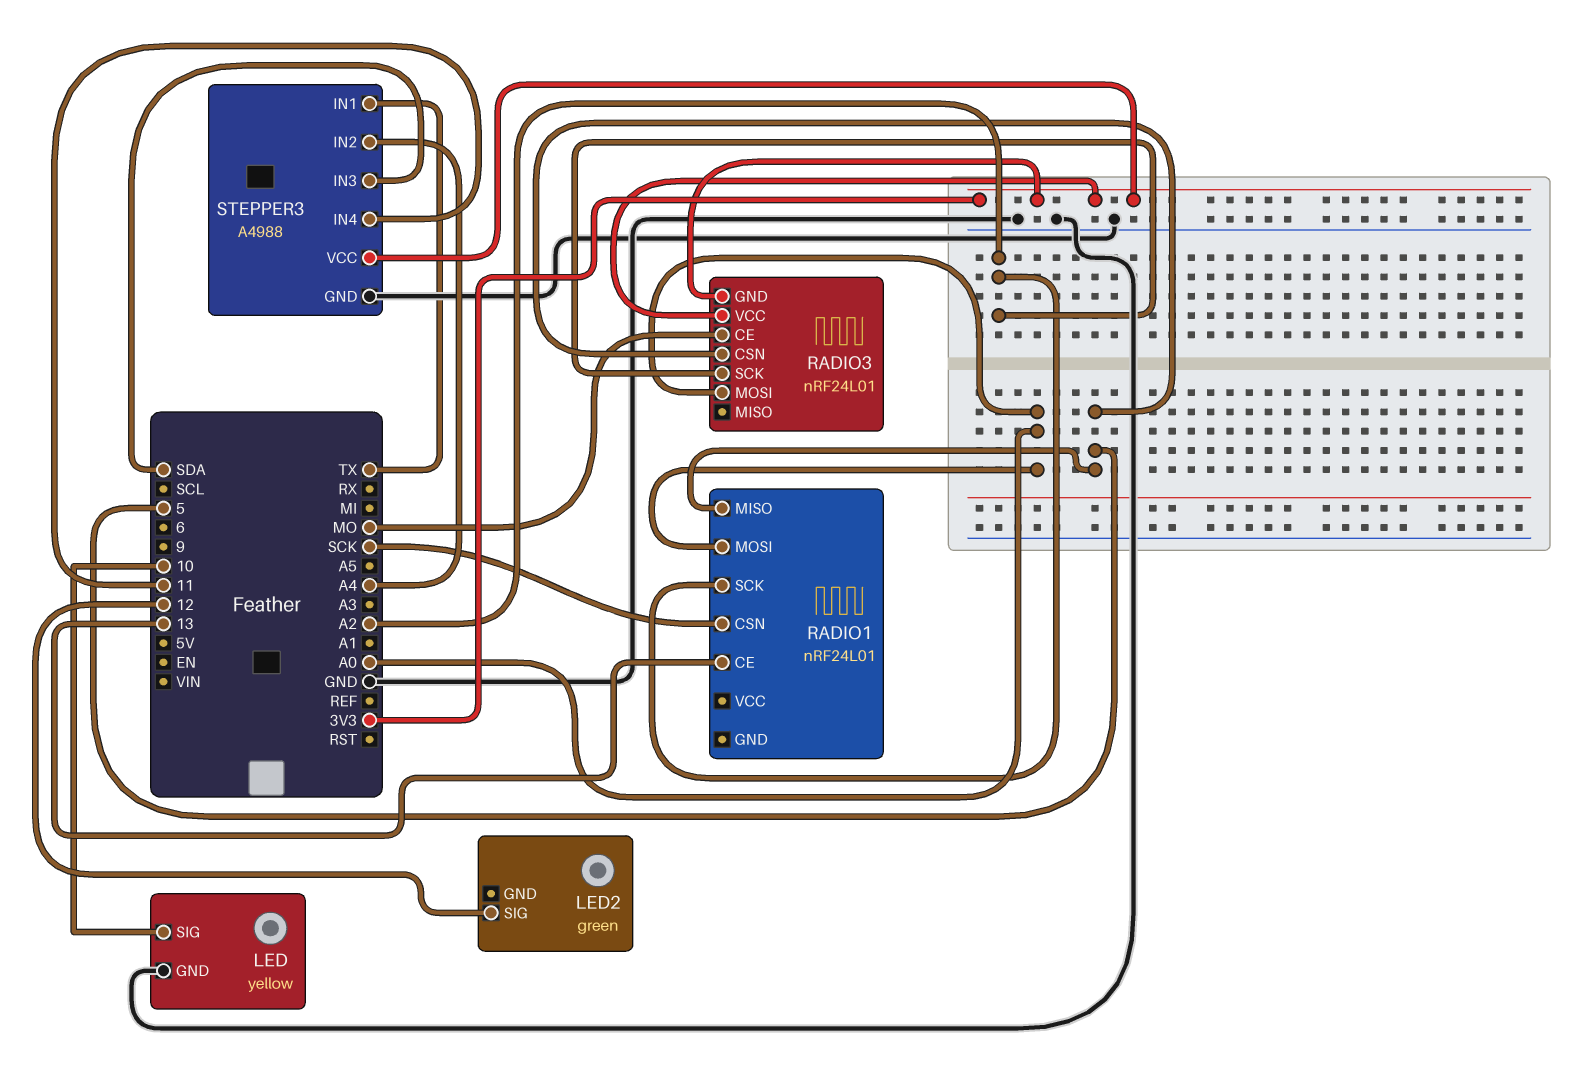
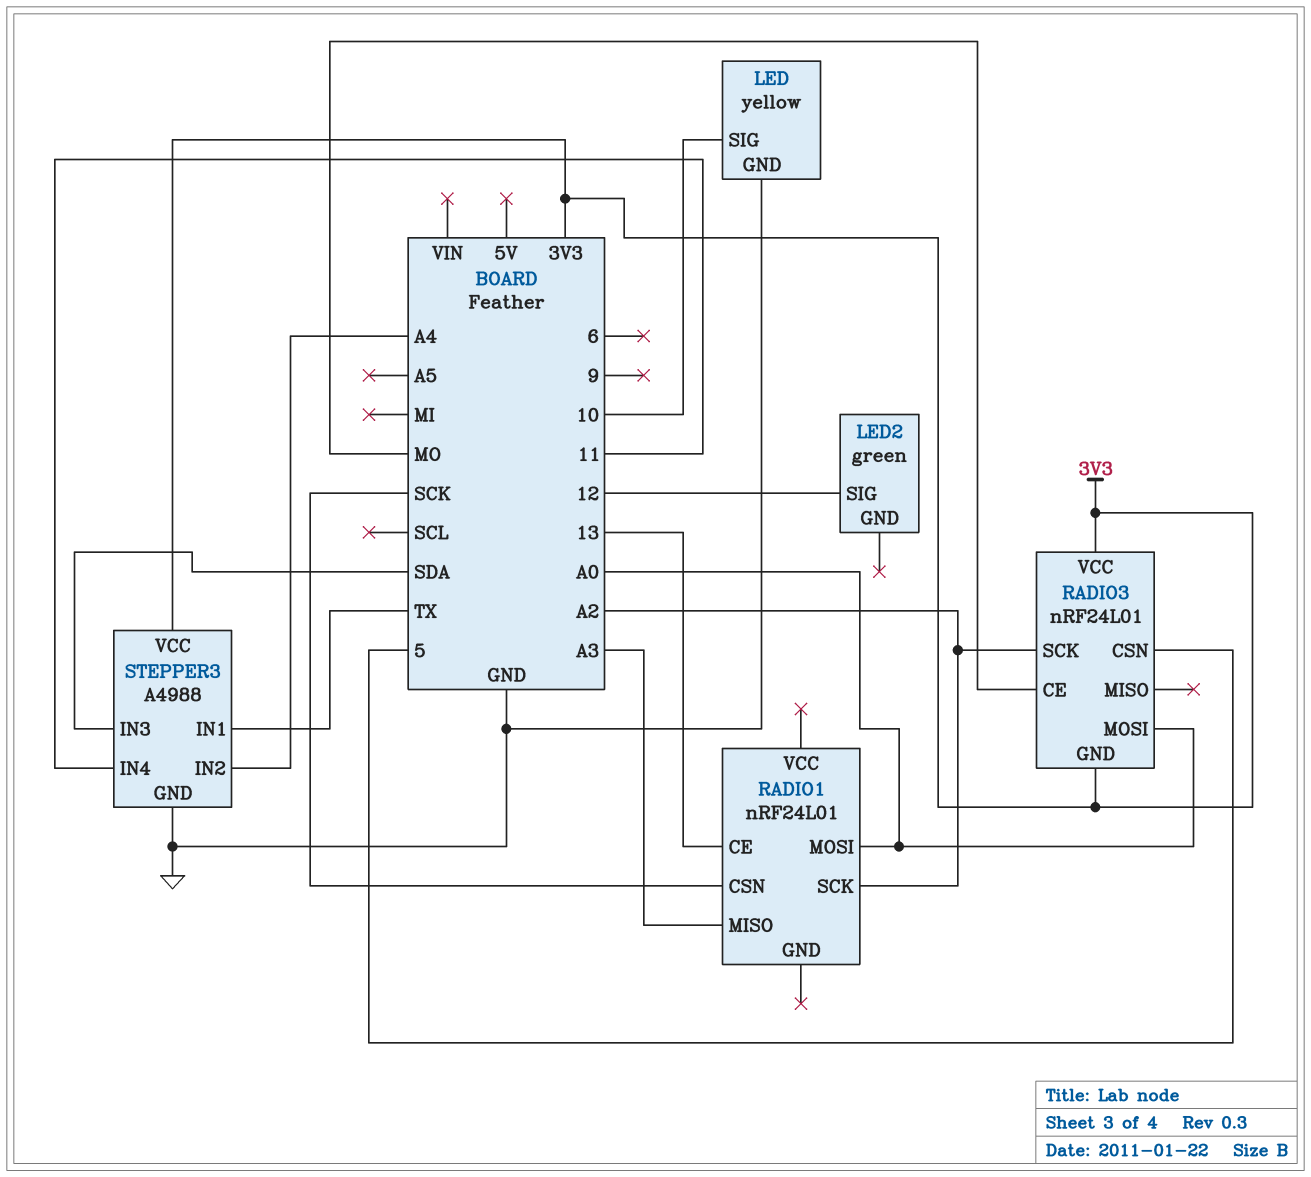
RADIO1 pin MISO: 5 -> A3

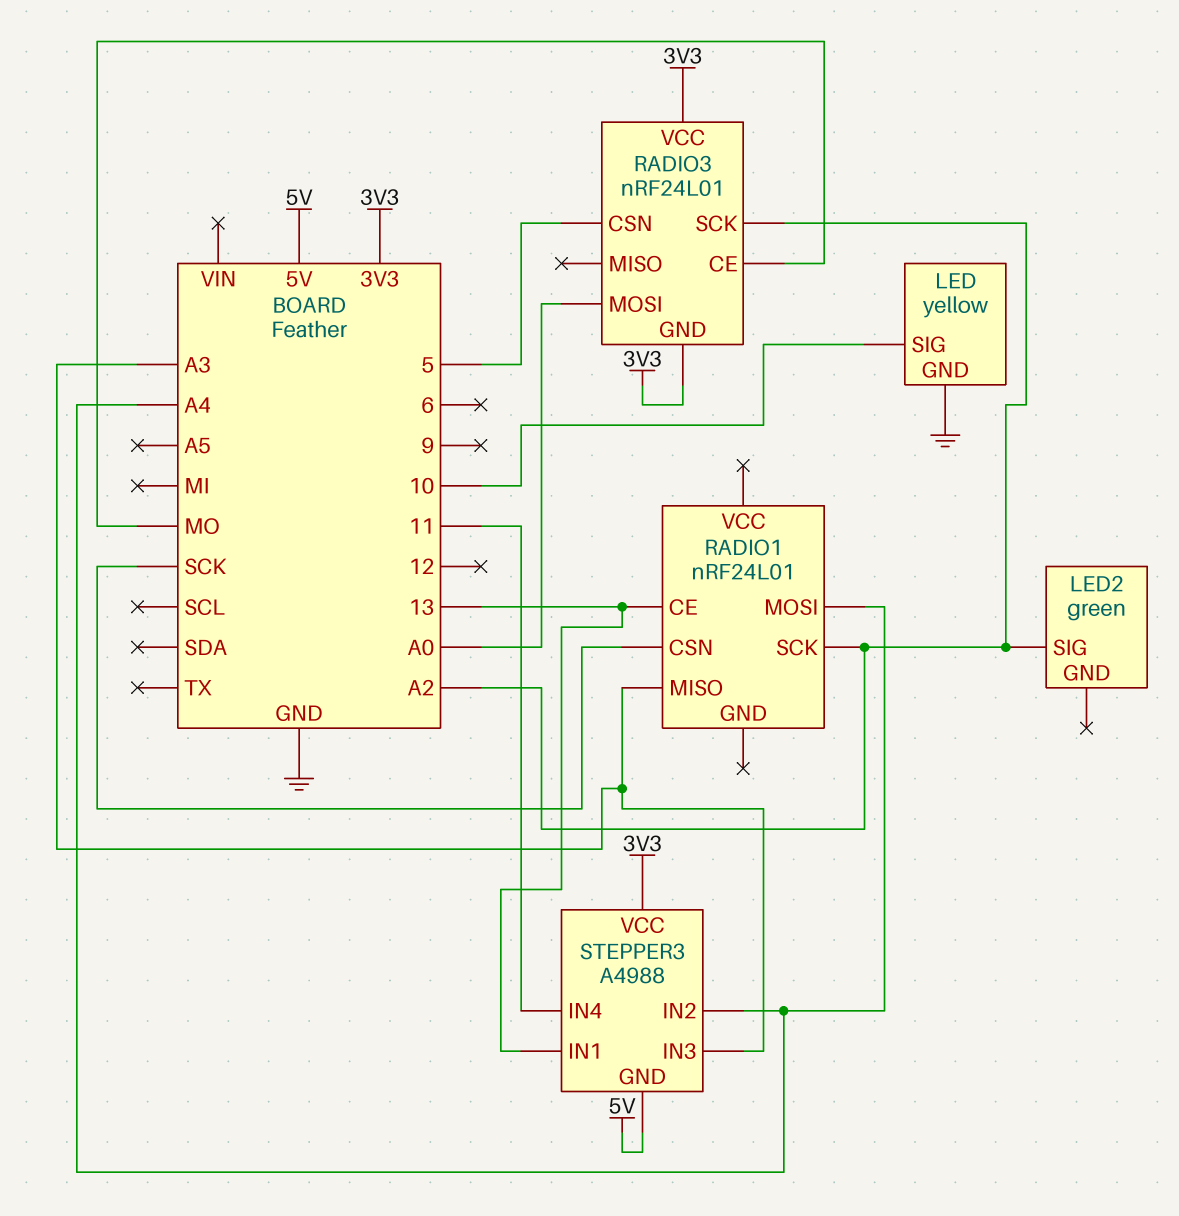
LED2 pin SIG: 12 -> A2
RADIO1 pin MOSI: A0 -> A4
STEPPER3 pin GND: GND -> 5V
STEPPER3 pin IN1: TX -> 13
STEPPER3 pin IN3: SDA -> A3

